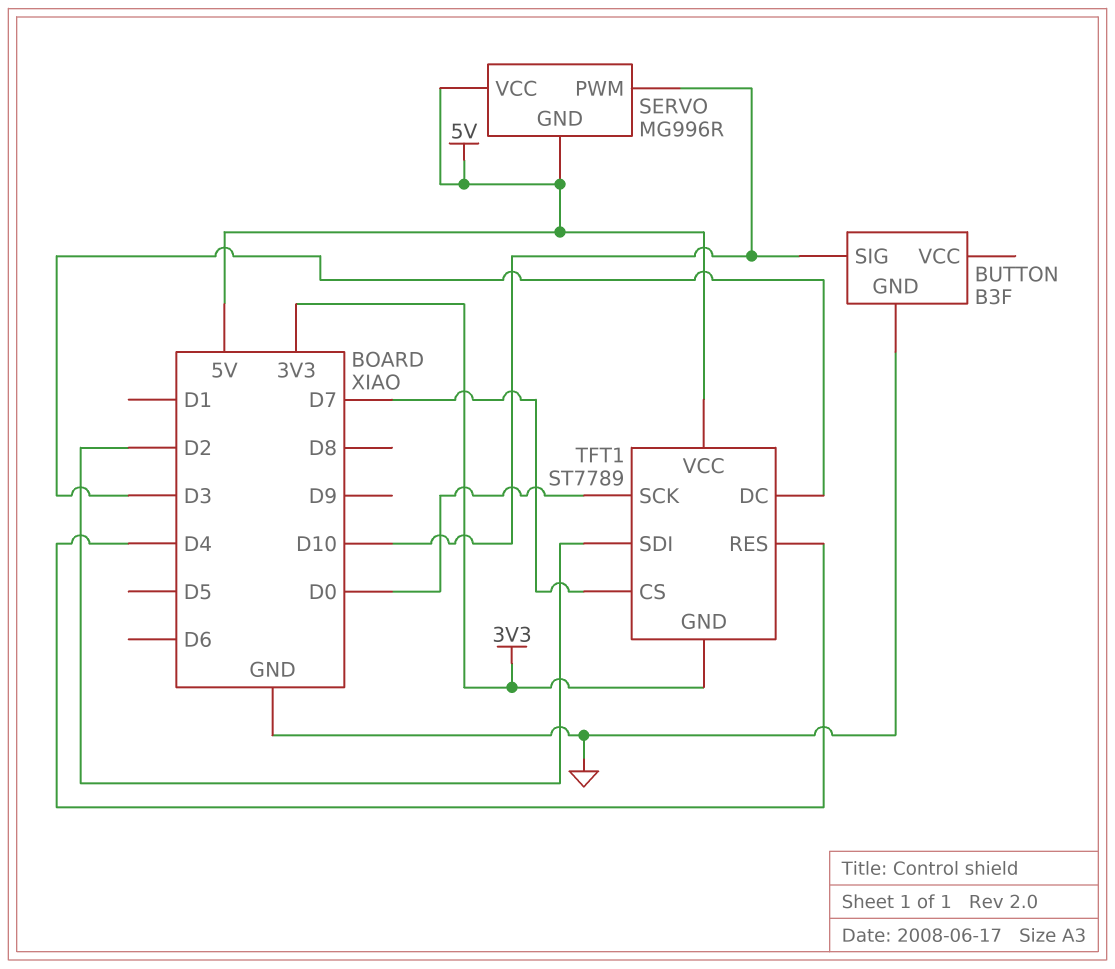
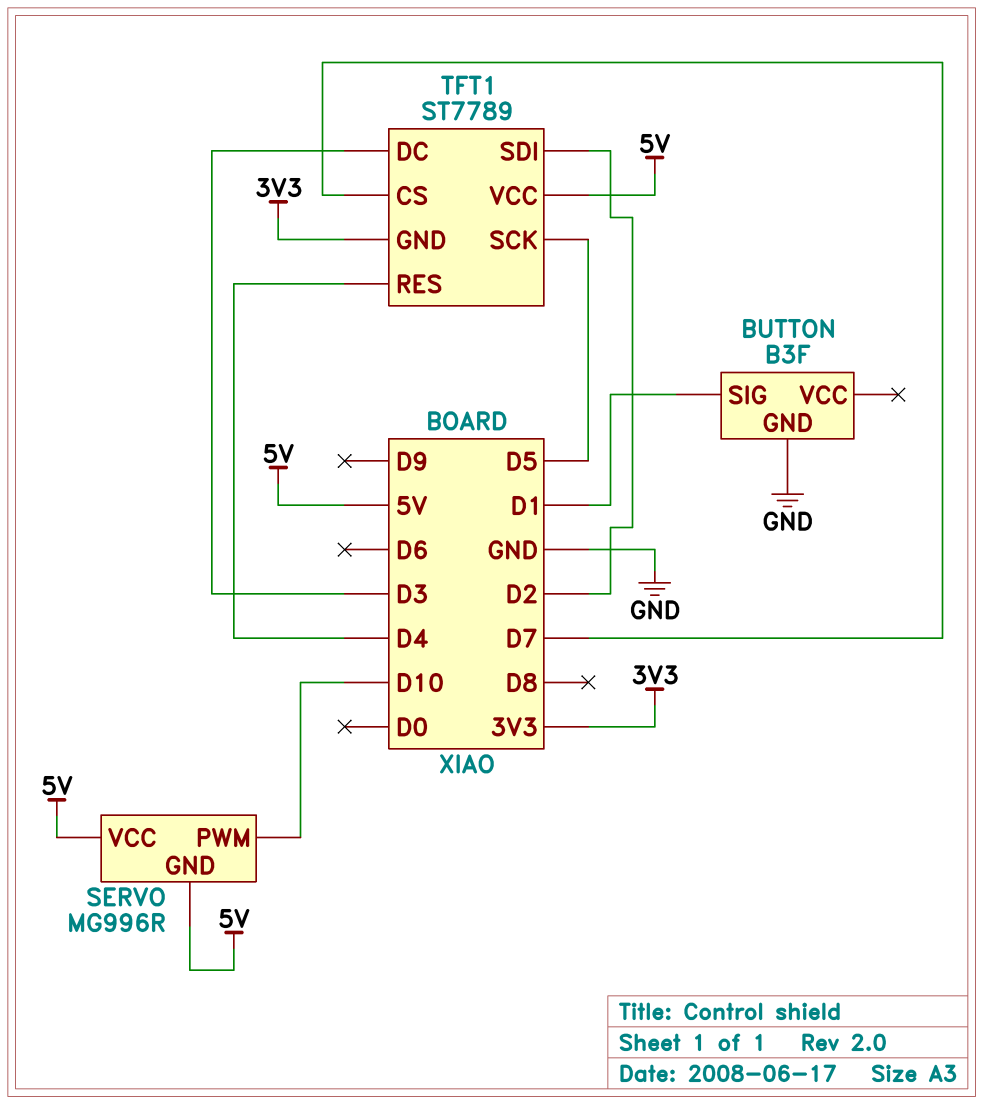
BUTTON pin SIG: D10 -> D1
TFT1 pin SCK: D0 -> D5

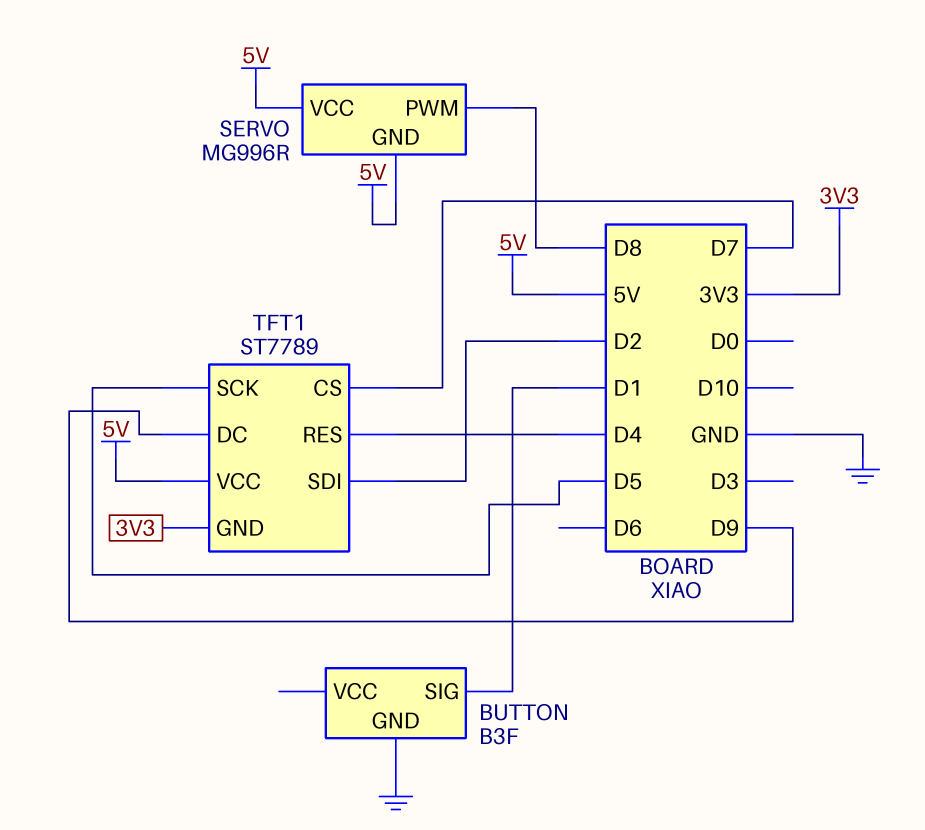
SERVO pin PWM: D10 -> D8
TFT1 pin DC: D3 -> D9

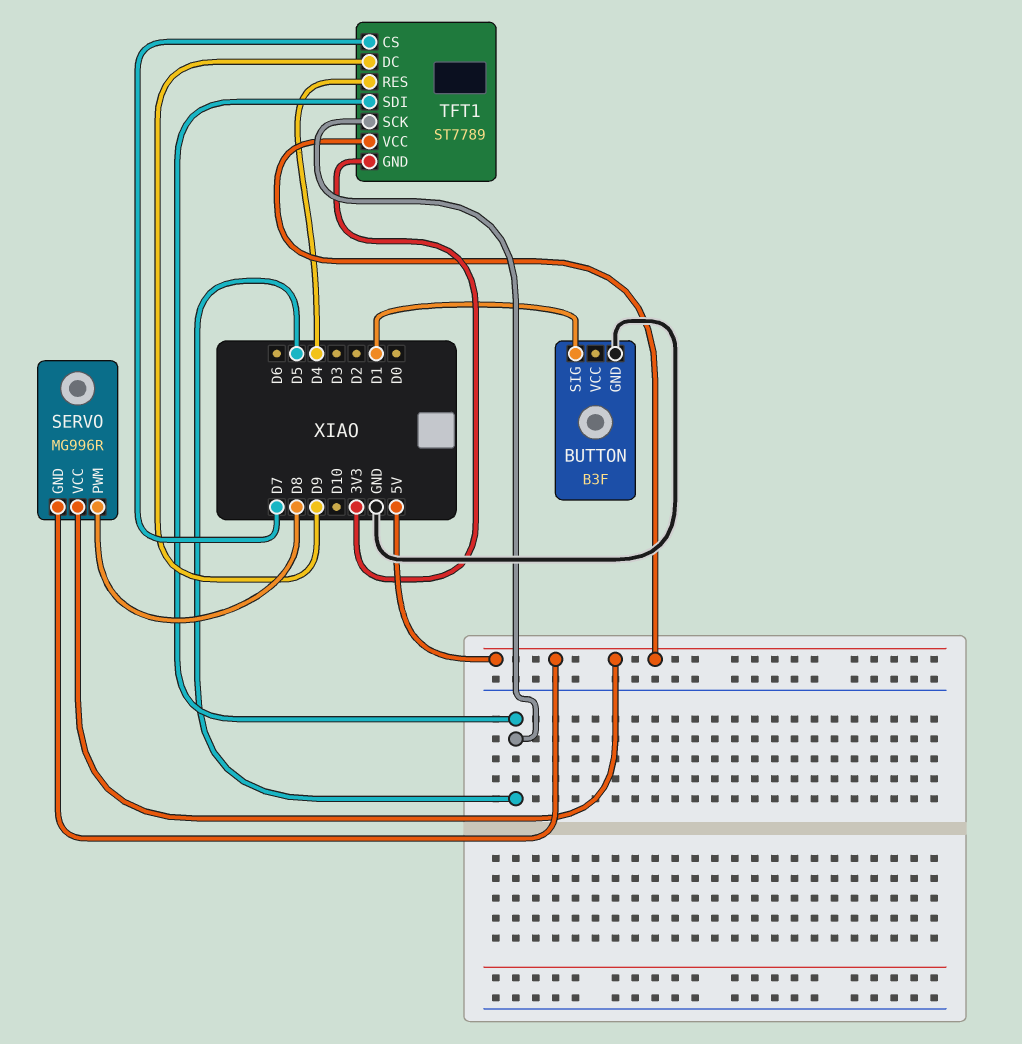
TFT1 pin SDI: D2 -> D5

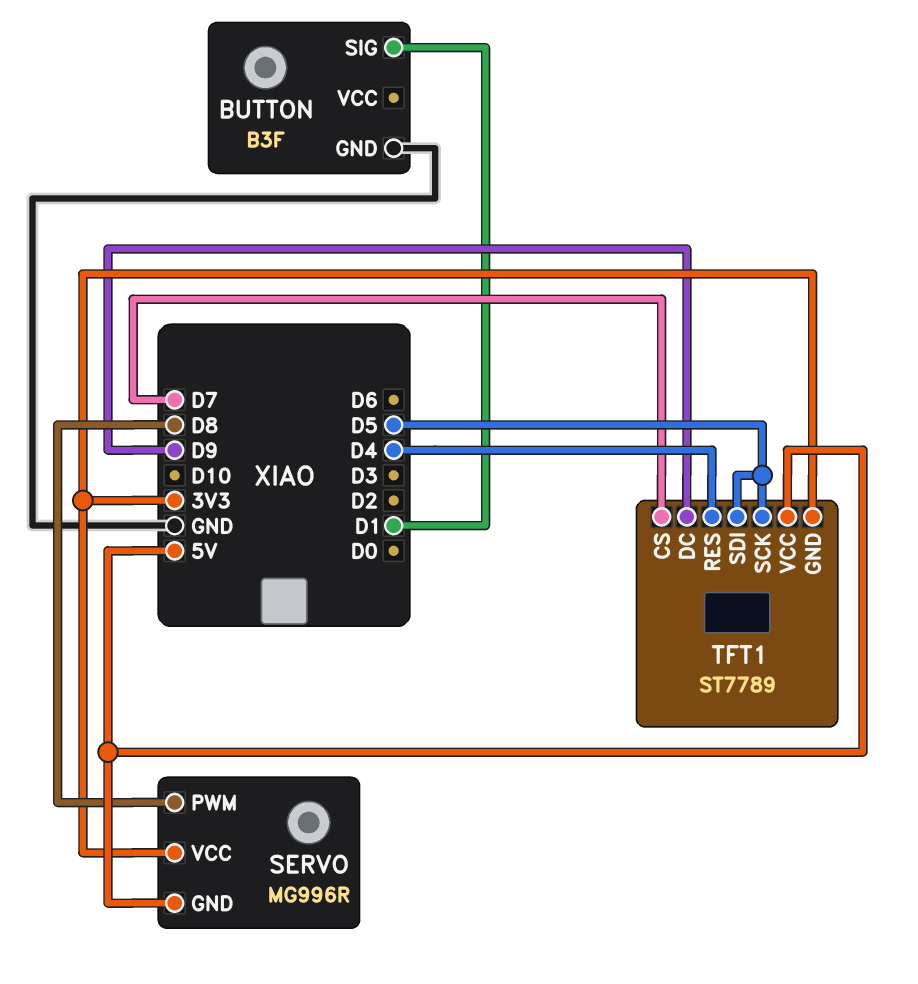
SERVO pin VCC: 5V -> 3V3

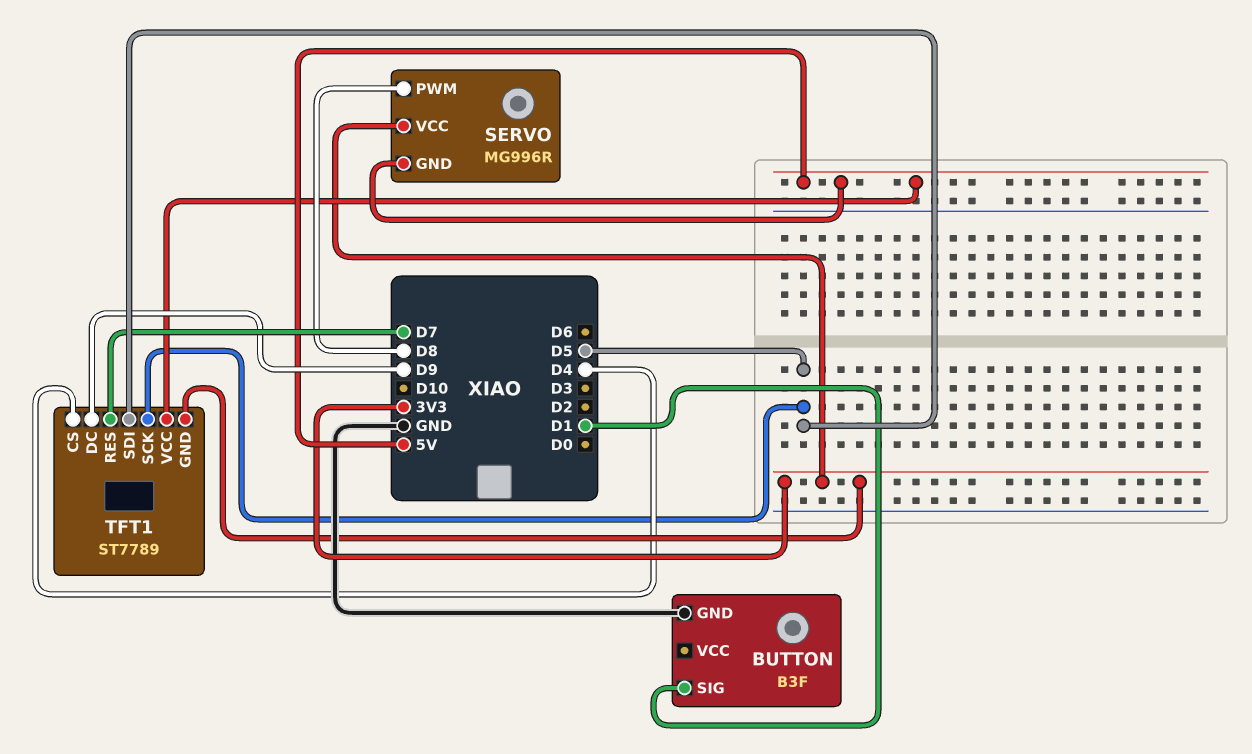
TFT1 pin CS: D7 -> D4
TFT1 pin RES: D4 -> D7

